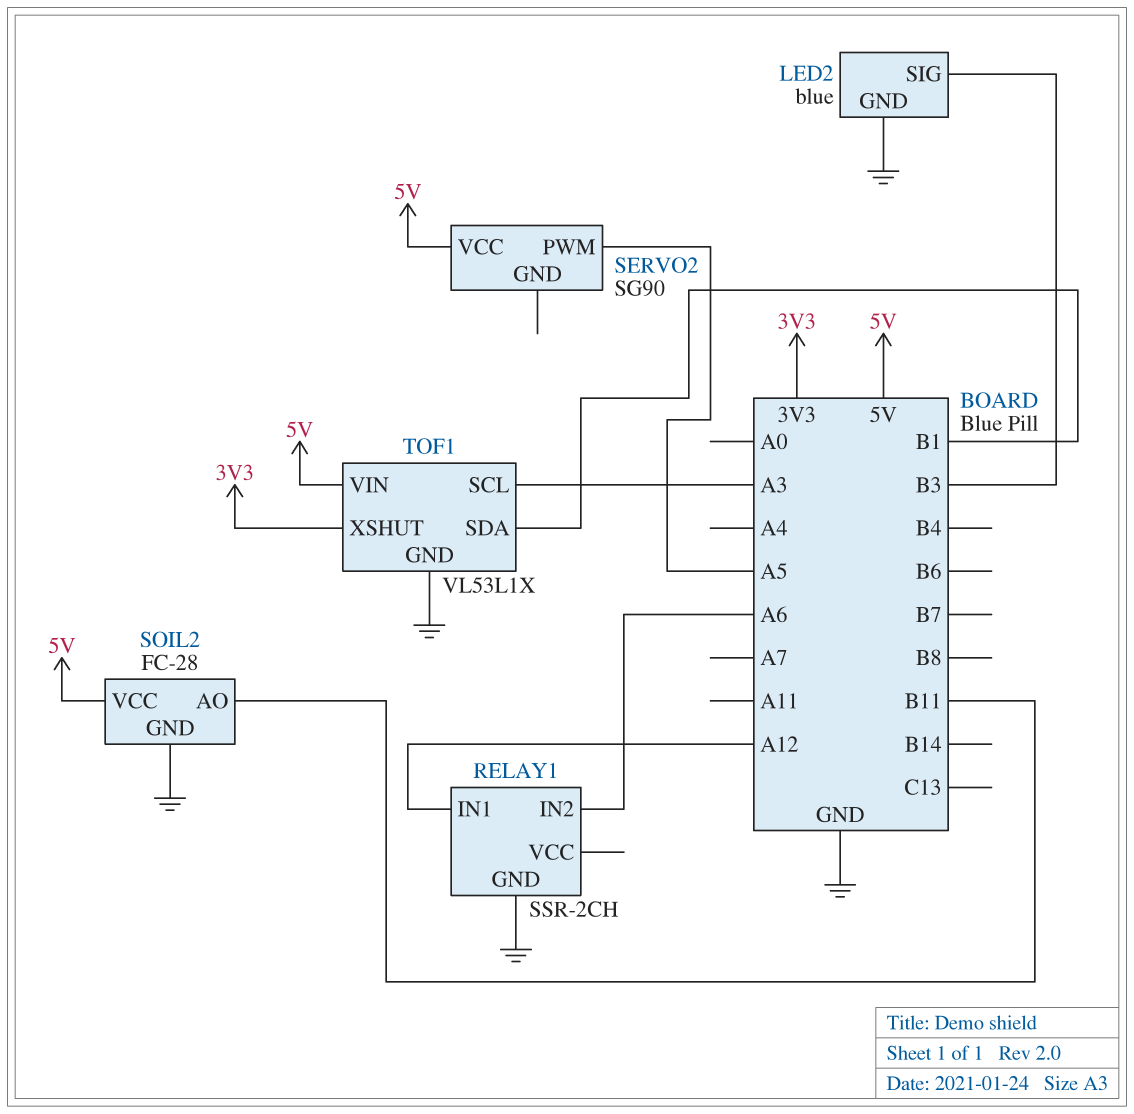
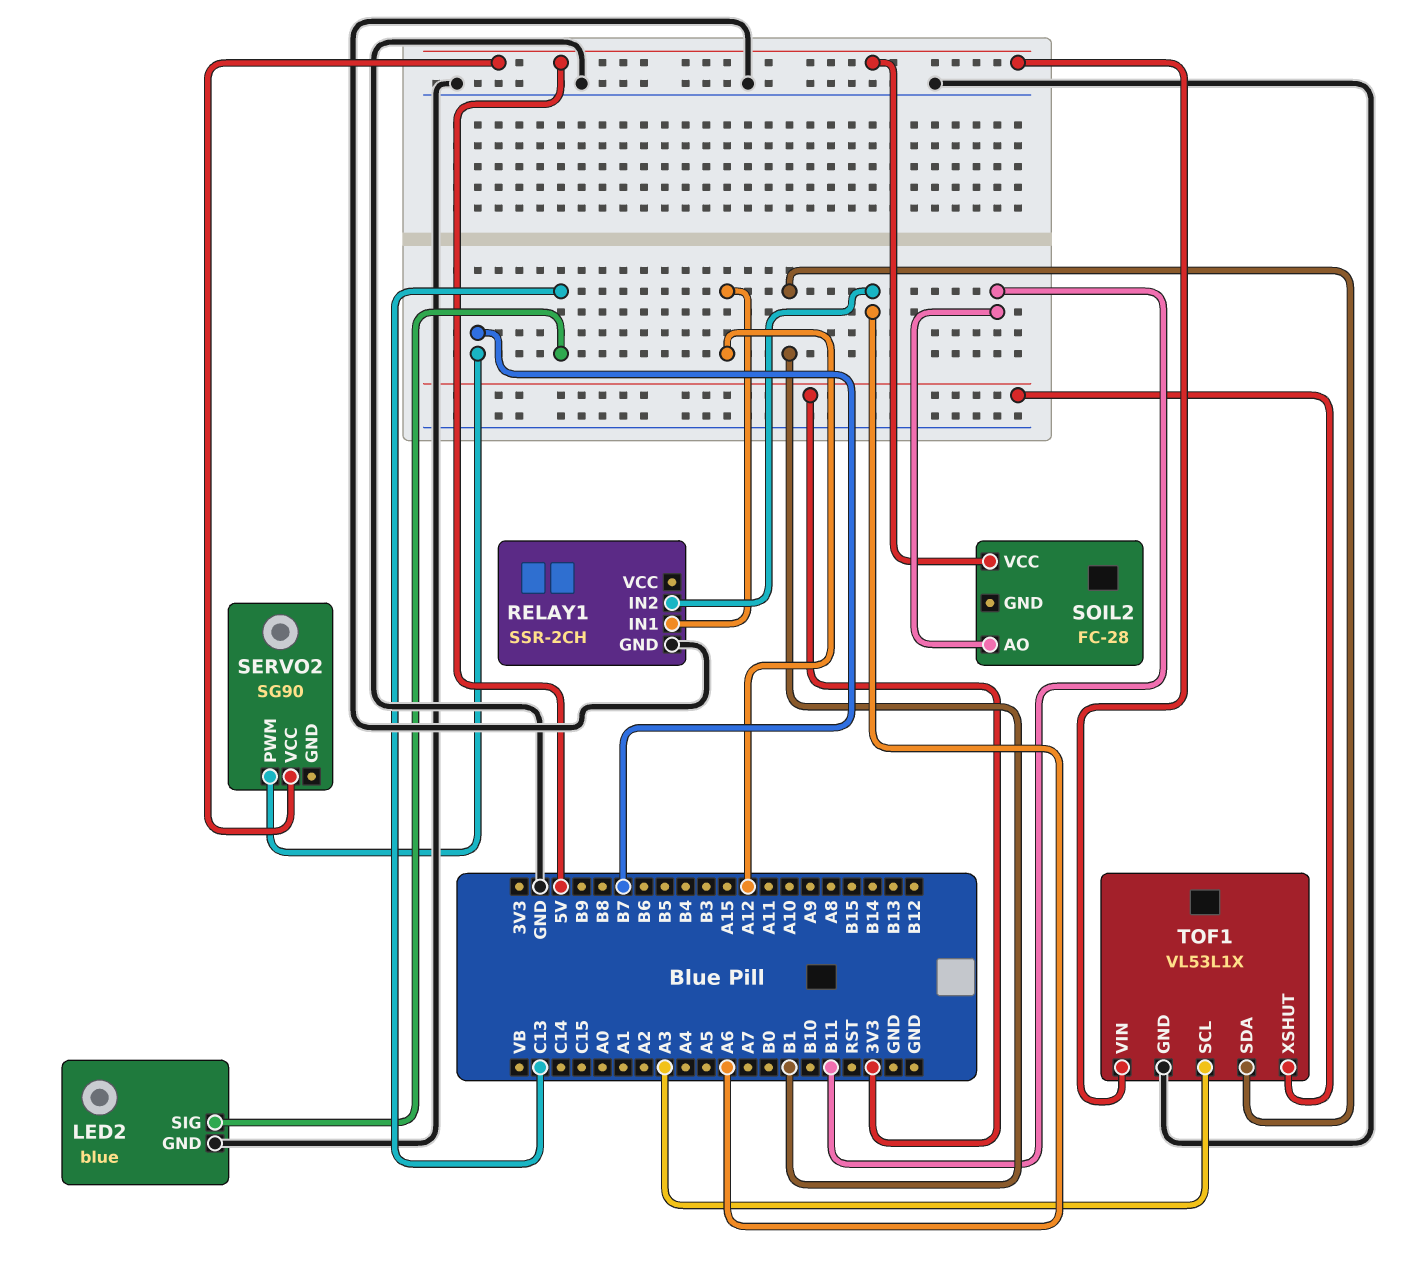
LED2 pin SIG: B3 -> C13
SERVO2 pin PWM: A5 -> B7
SOIL2 pin GND: GND -> none

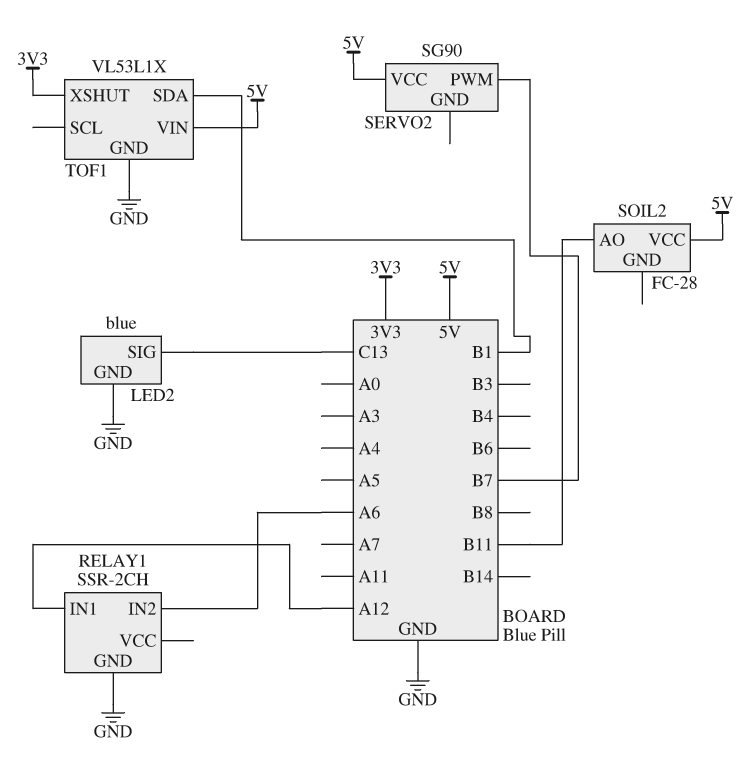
TOF1 pin SCL: A3 -> none

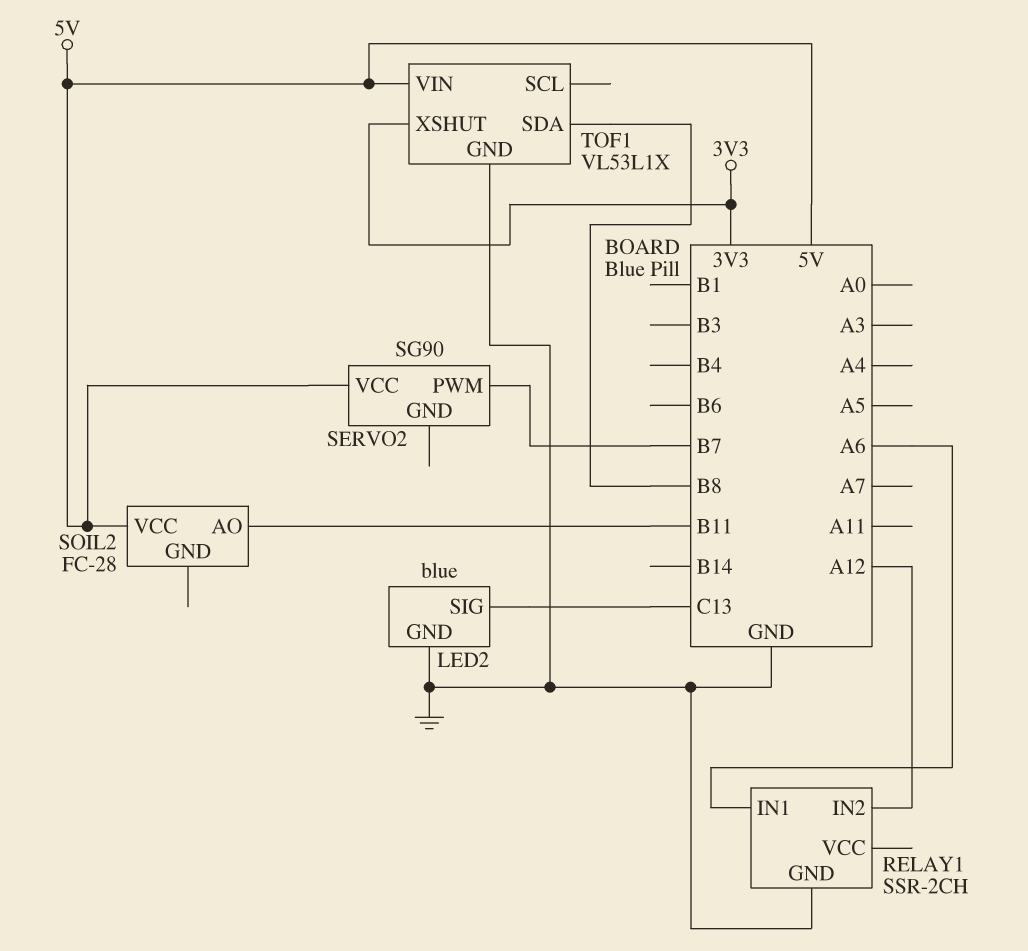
RELAY1 pin IN1: A12 -> A6
RELAY1 pin IN2: A6 -> A12
TOF1 pin SDA: B1 -> B8

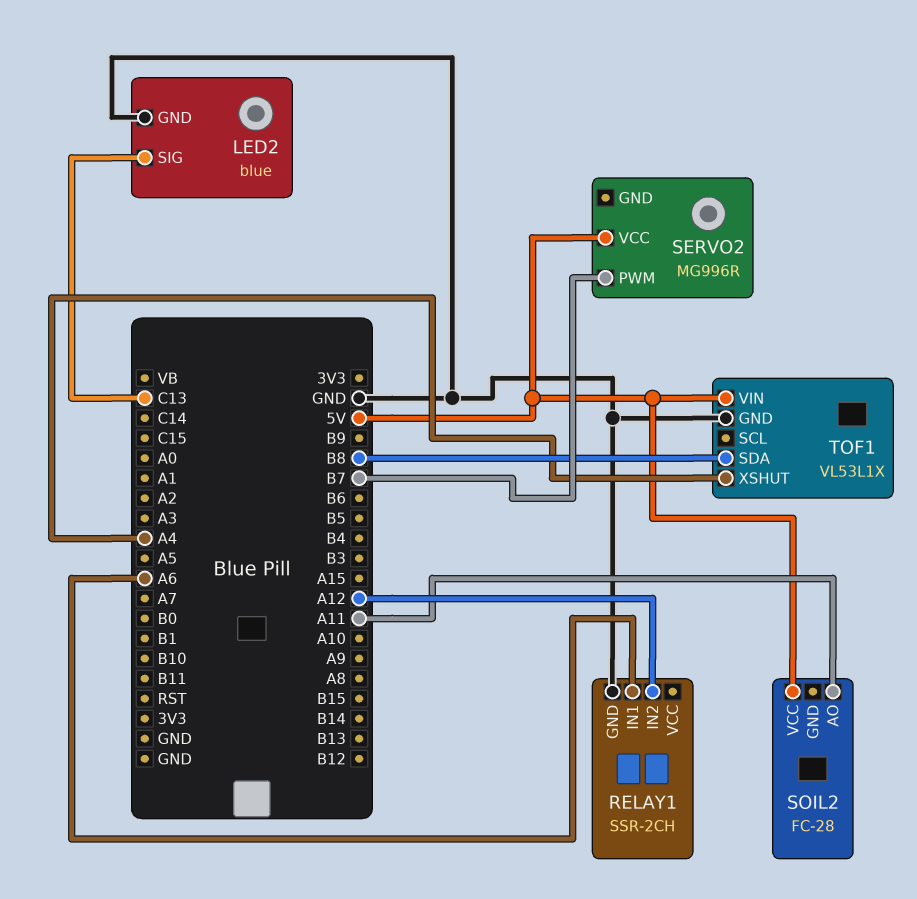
SERVO2: SG90 -> MG996R
SOIL2 pin AO: B11 -> A11
TOF1 pin XSHUT: 3V3 -> A4

